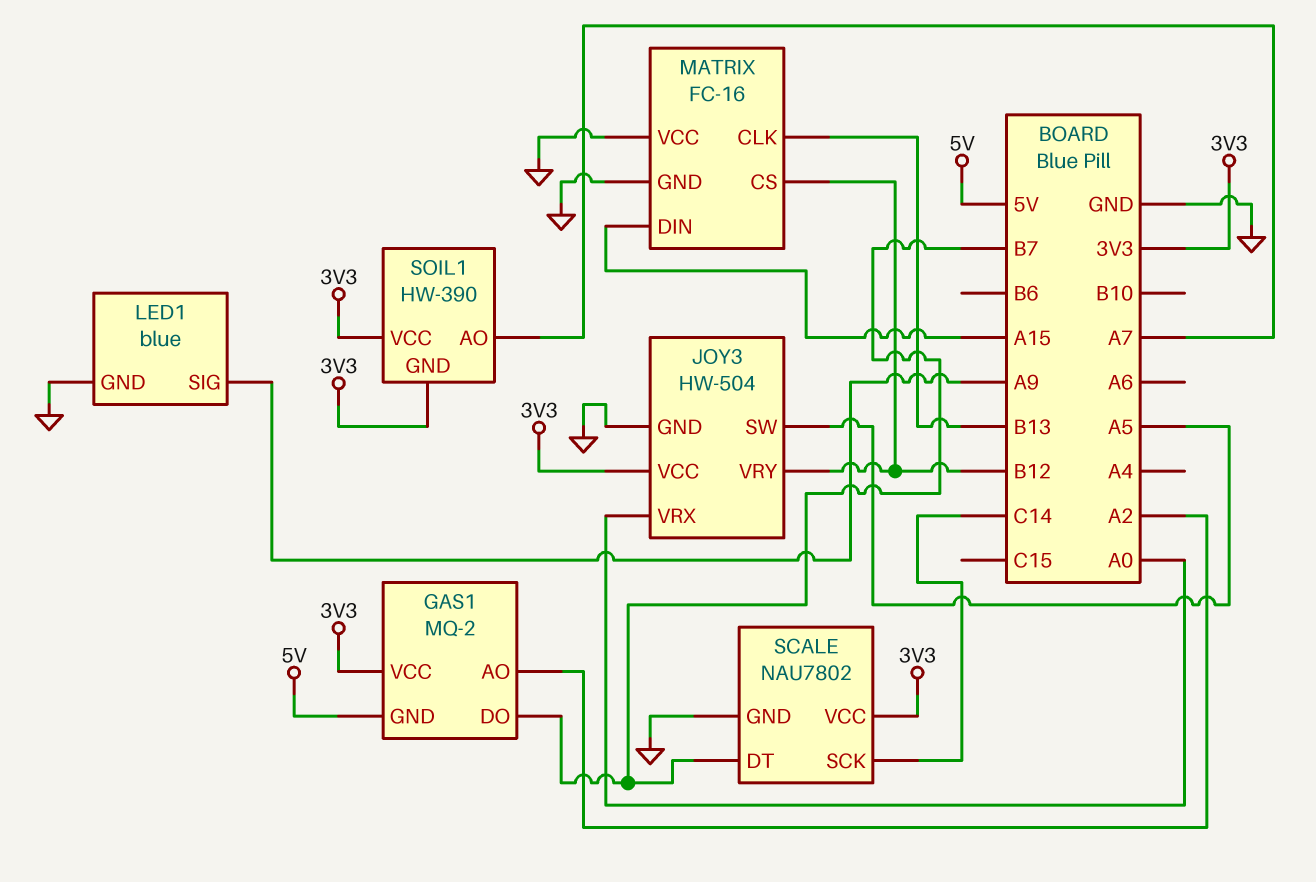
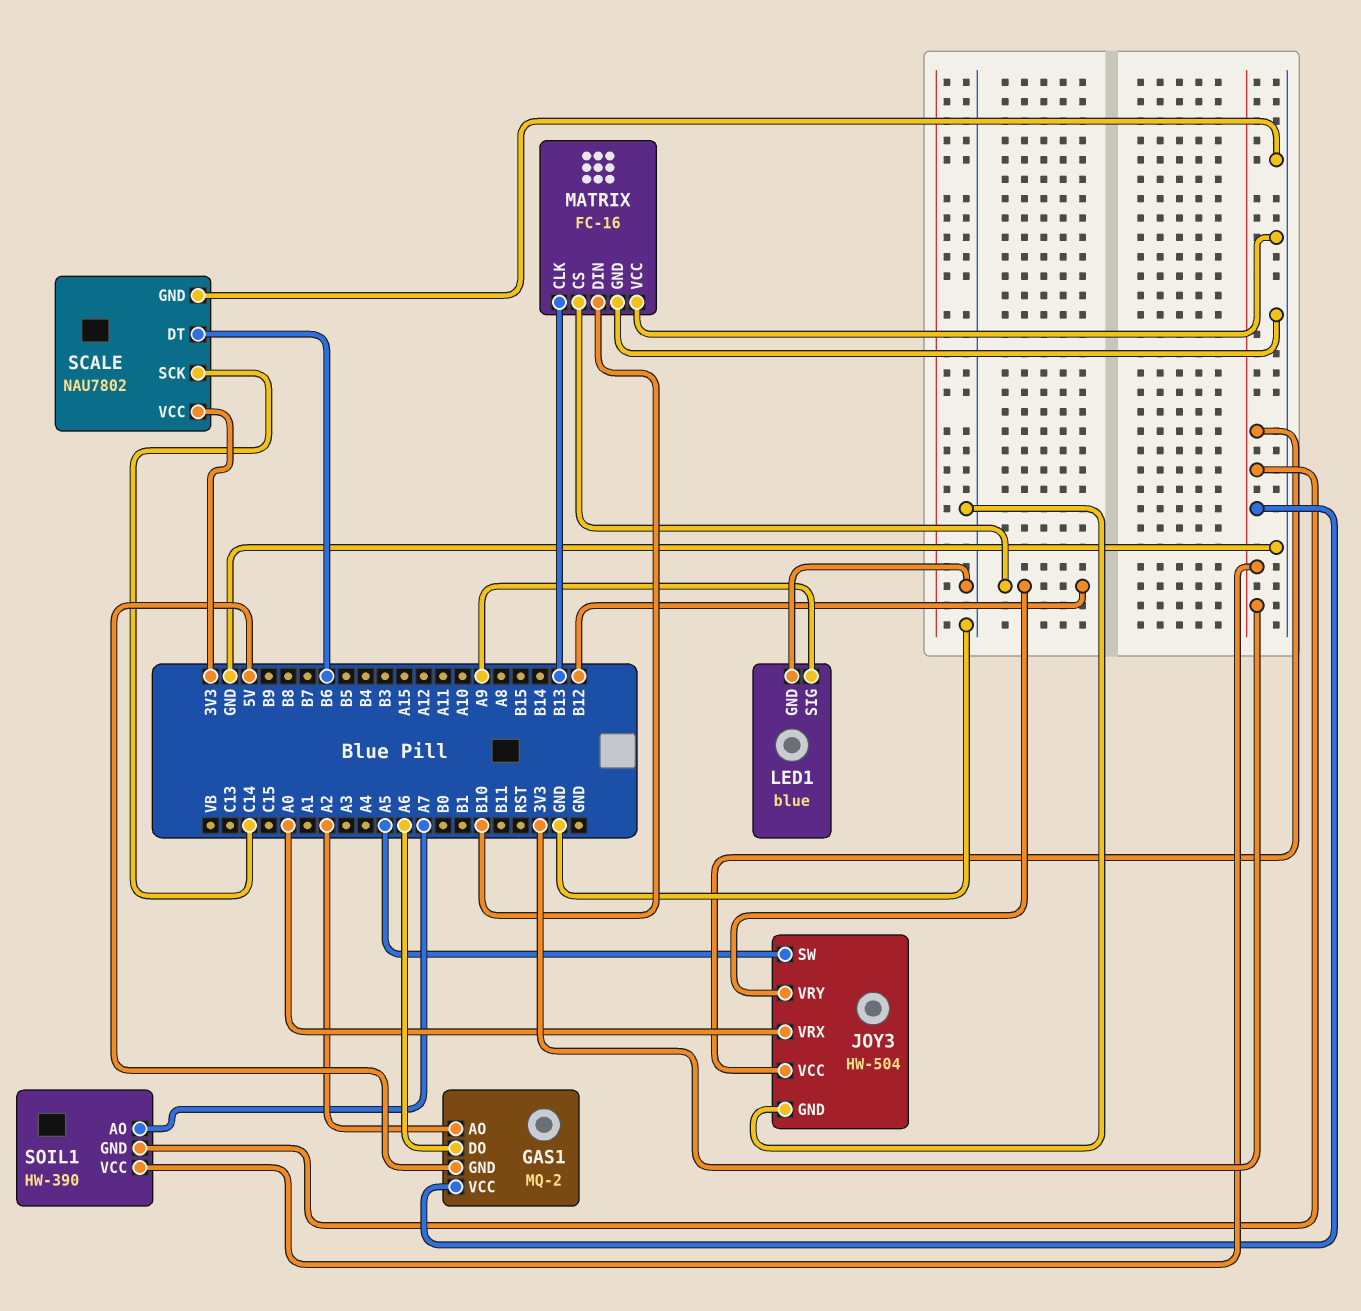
GAS1 pin DO: B7 -> A6
MATRIX pin DIN: A15 -> B10
SCALE pin DT: B7 -> B6

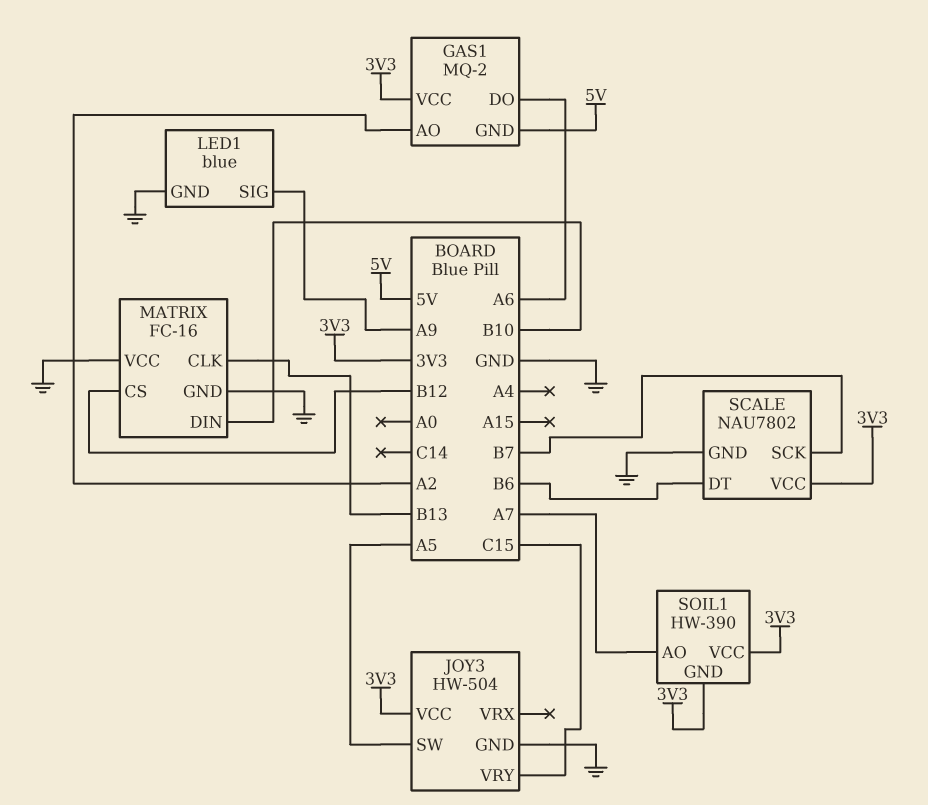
JOY3 pin VRX: A0 -> none
JOY3 pin VRY: B12 -> C15
SCALE pin SCK: C14 -> B7

